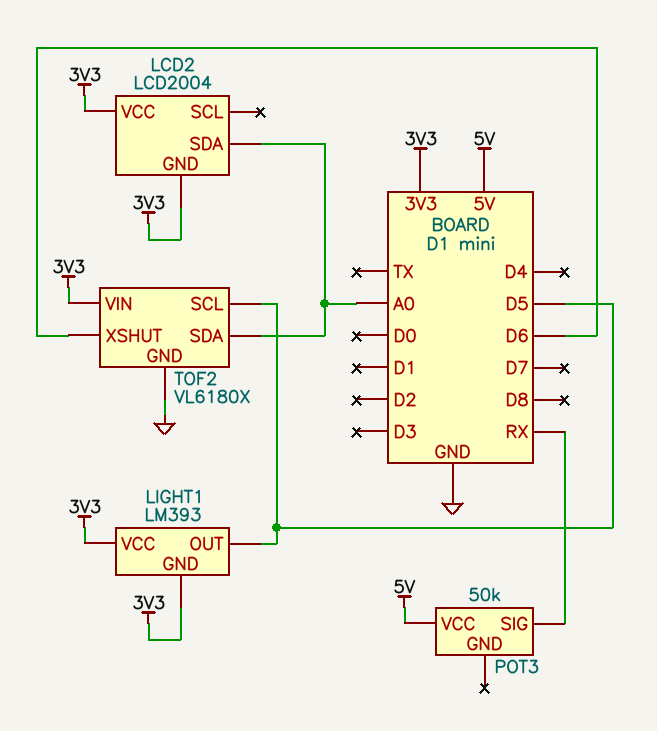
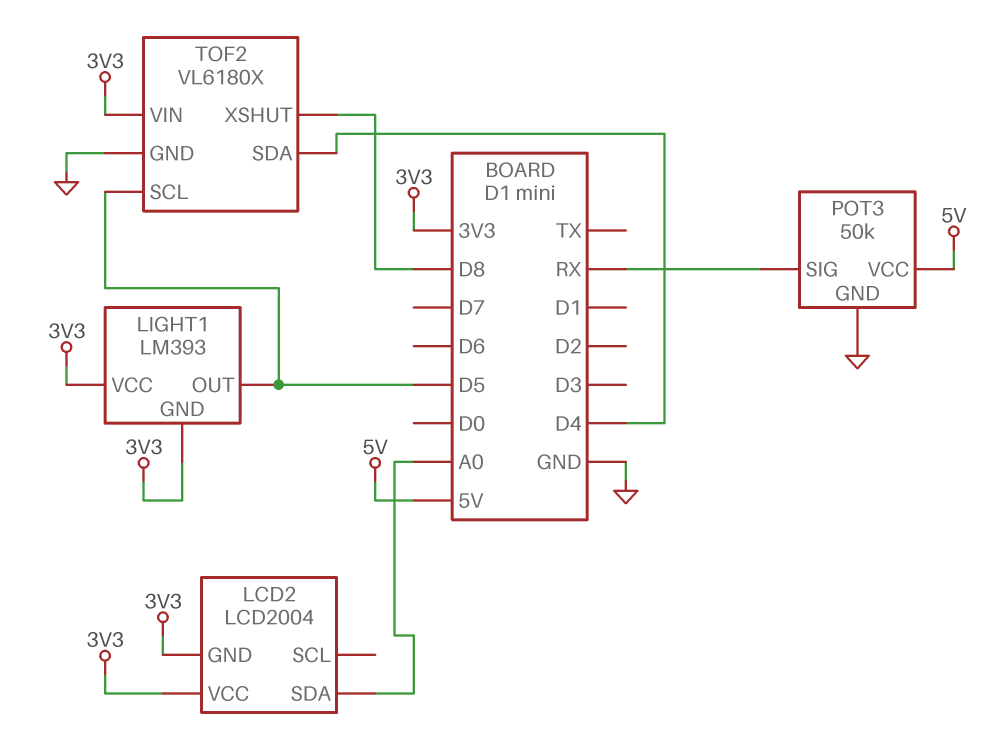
POT3 pin GND: none -> GND
TOF2 pin SDA: A0 -> D4
TOF2 pin XSHUT: D6 -> D8

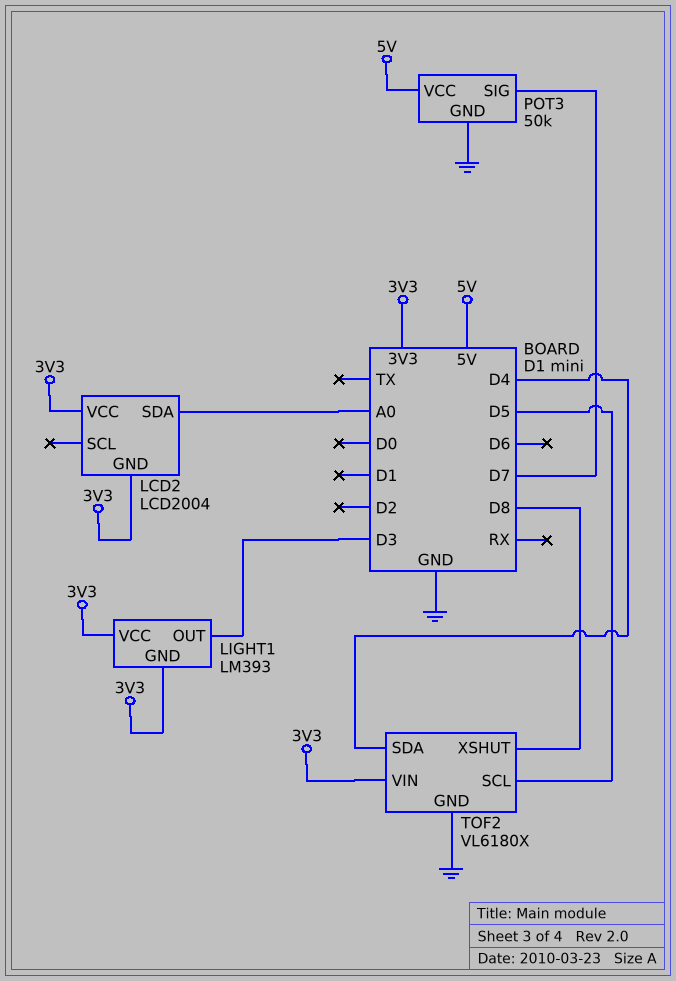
LIGHT1 pin OUT: D5 -> D3
POT3 pin SIG: RX -> D7

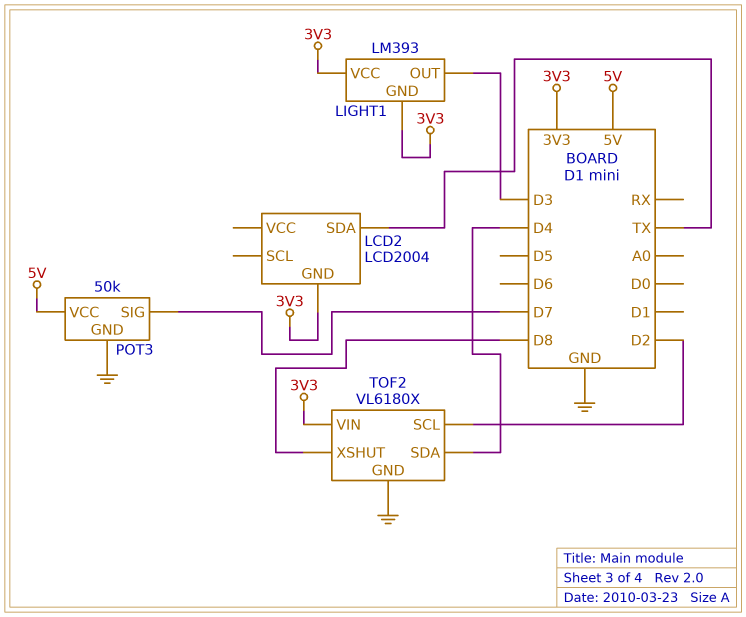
LCD2 pin SDA: A0 -> TX
LCD2 pin VCC: 3V3 -> none
TOF2 pin SCL: D5 -> D2

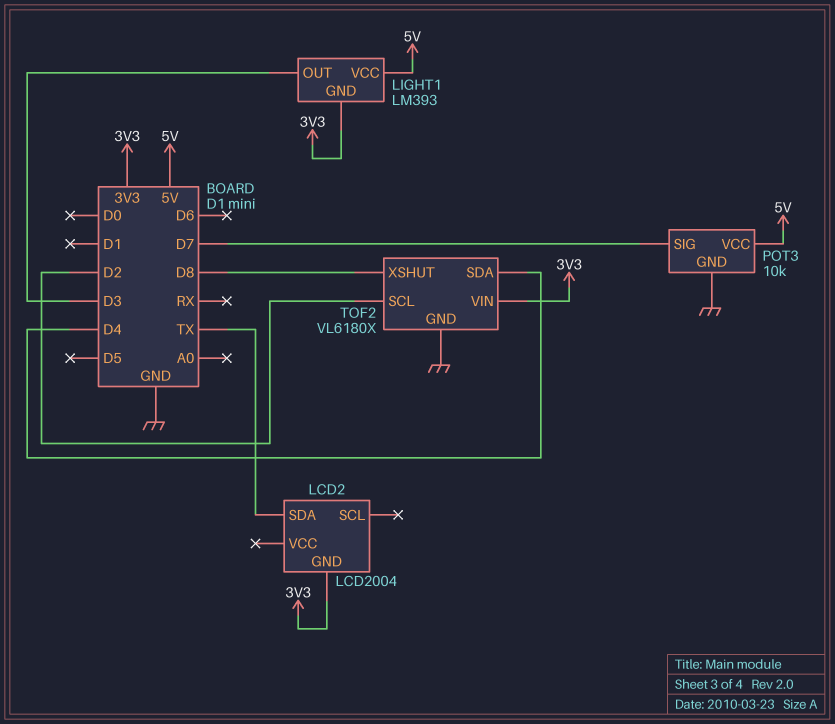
LIGHT1 pin VCC: 3V3 -> 5V
POT3: 50k -> 10k

